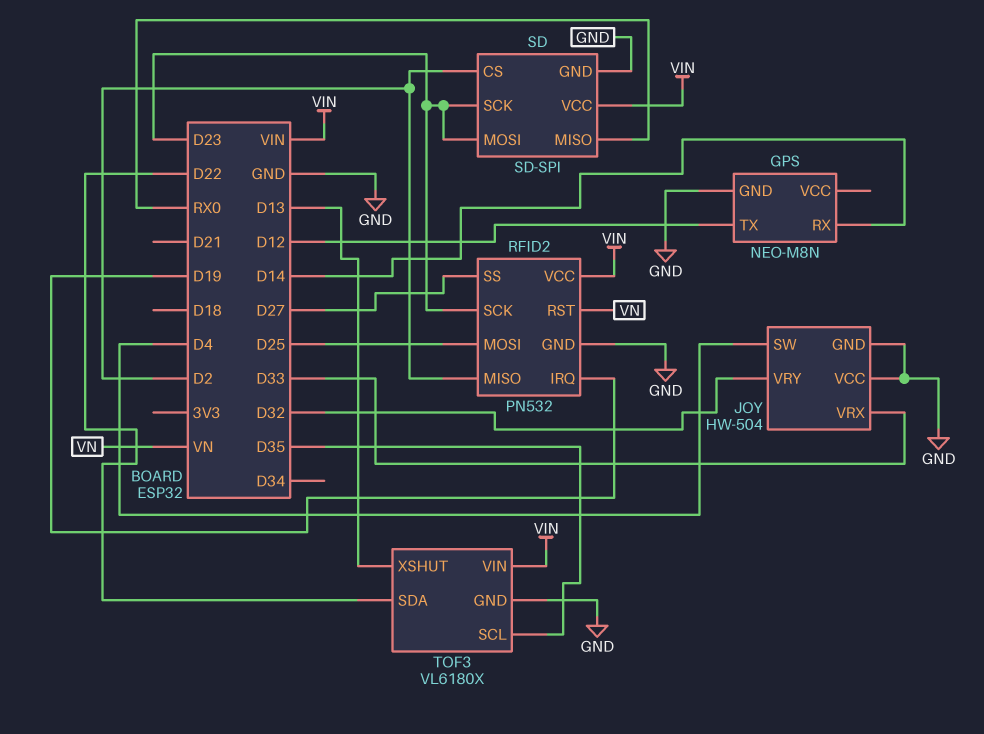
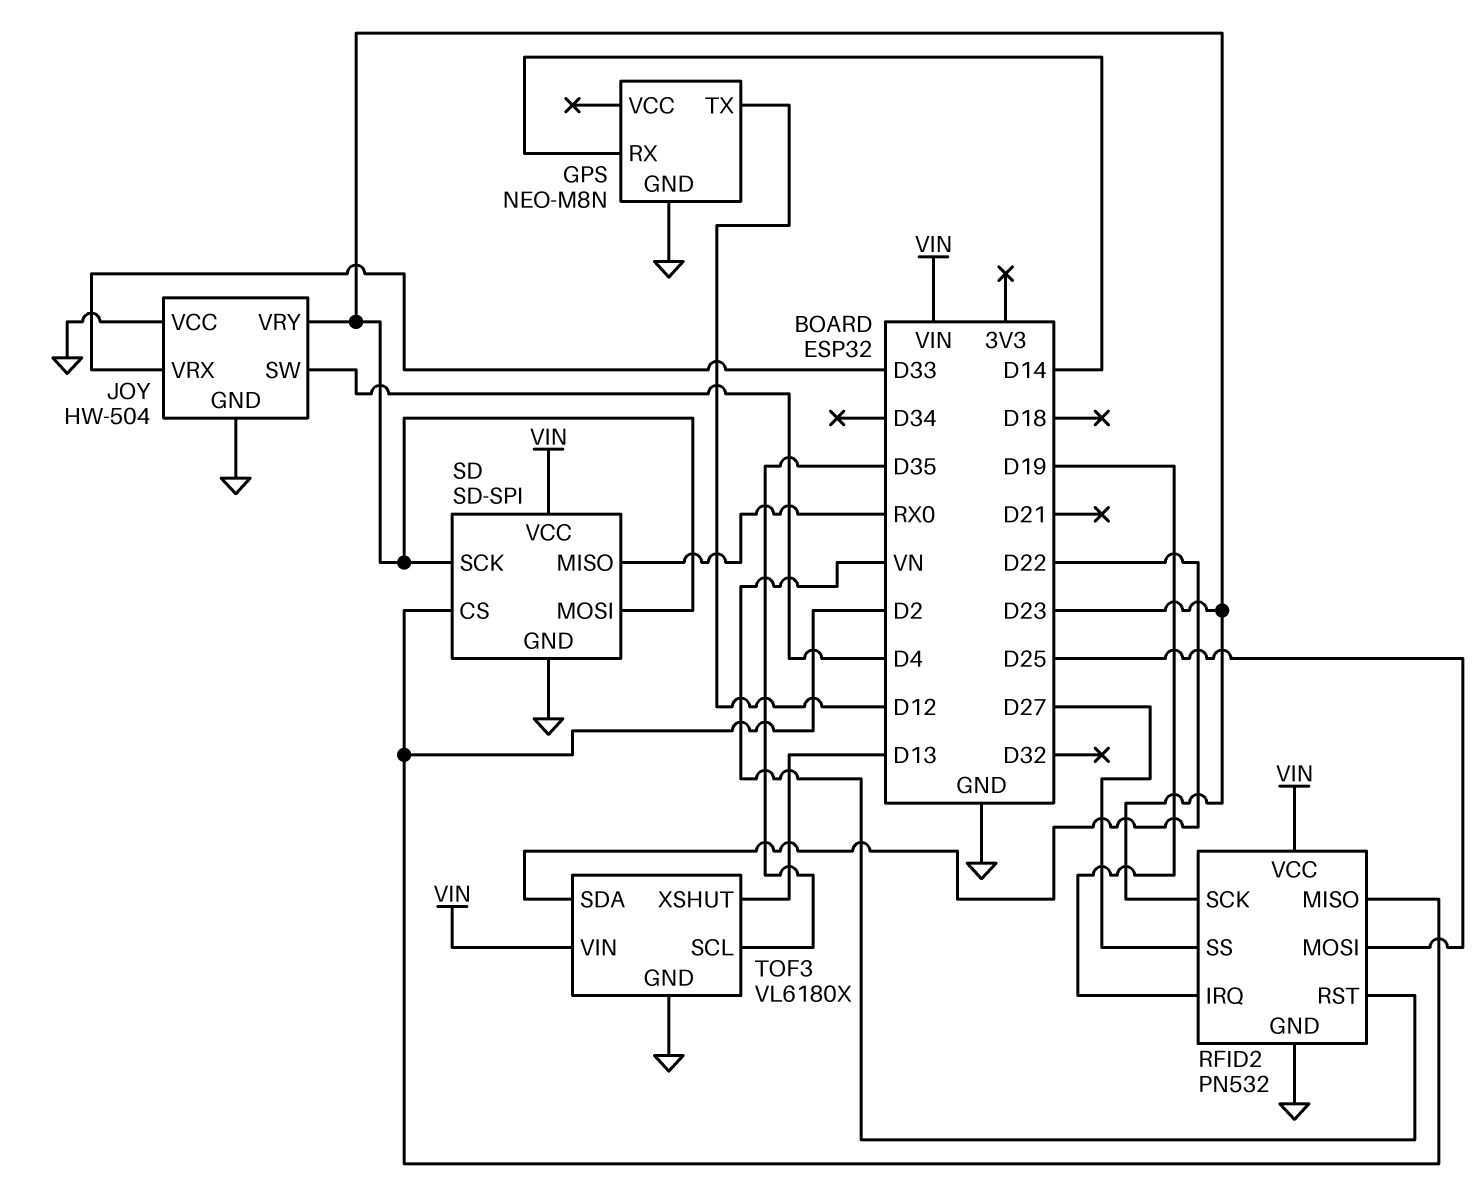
JOY pin VRY: D32 -> D23

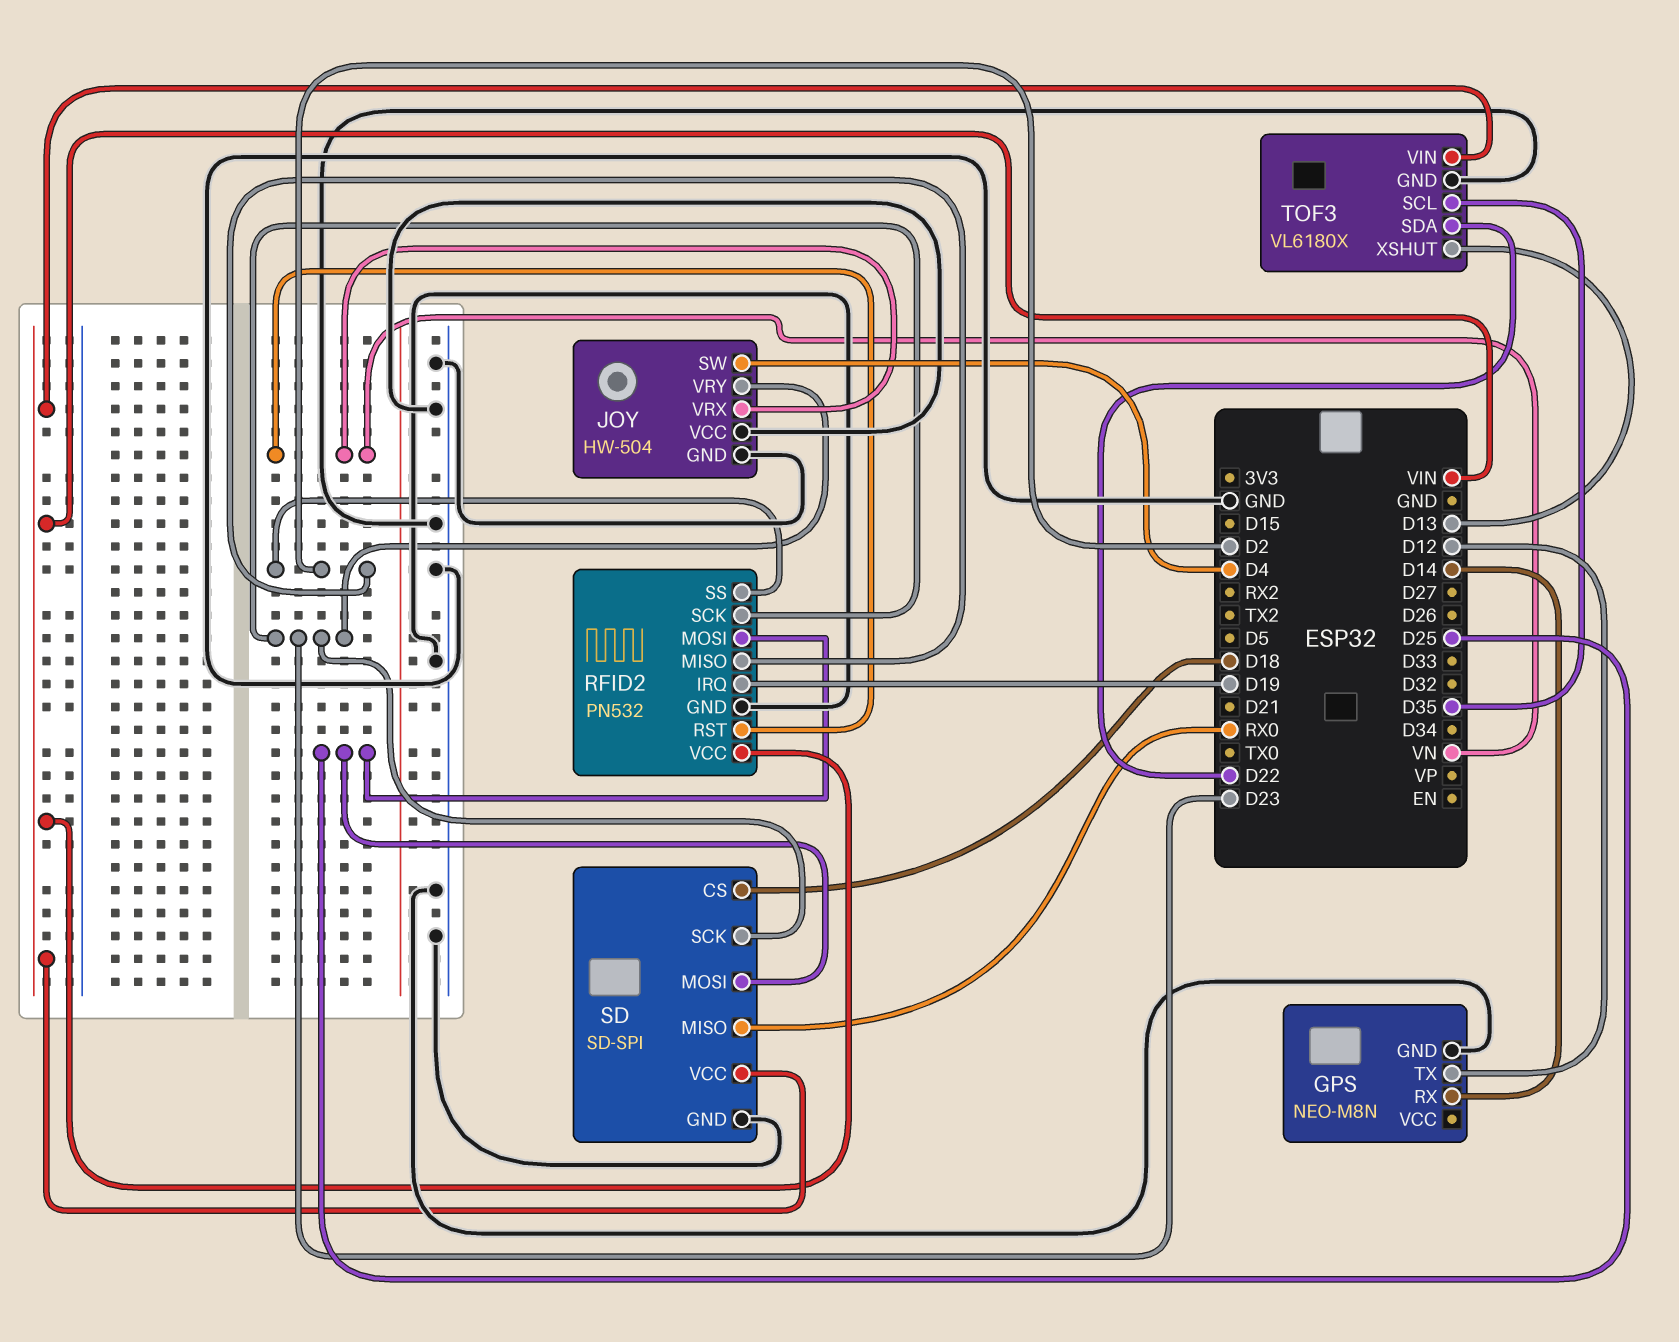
JOY pin VRX: D33 -> VN
RFID2 pin SS: D27 -> D2
SD pin CS: D2 -> D18
SD pin MOSI: D23 -> D25

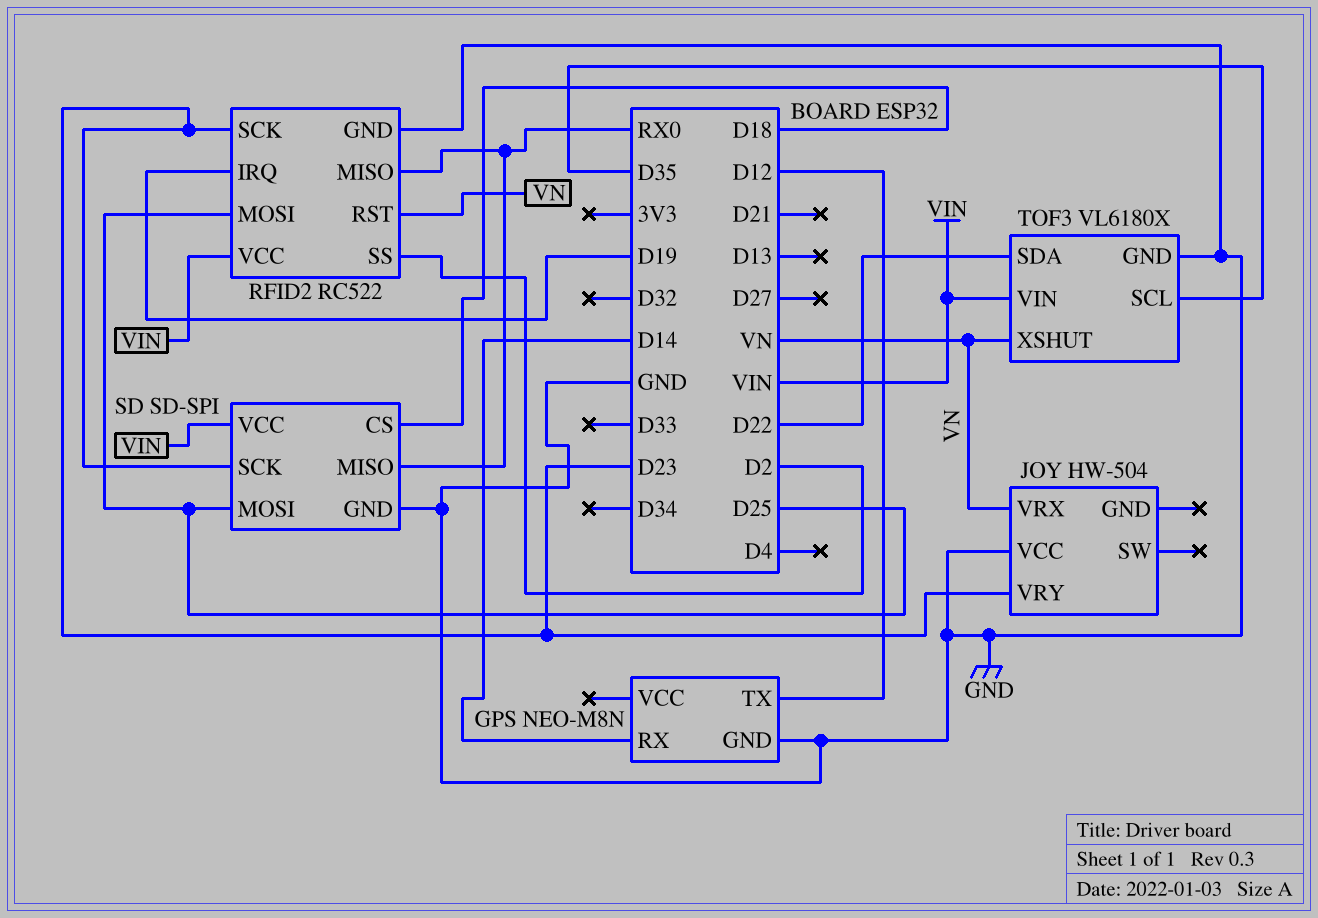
JOY pin GND: GND -> none
JOY pin SW: D4 -> none
RFID2: PN532 -> RC522
RFID2 pin MISO: D2 -> RX0
TOF3 pin XSHUT: D13 -> VN

